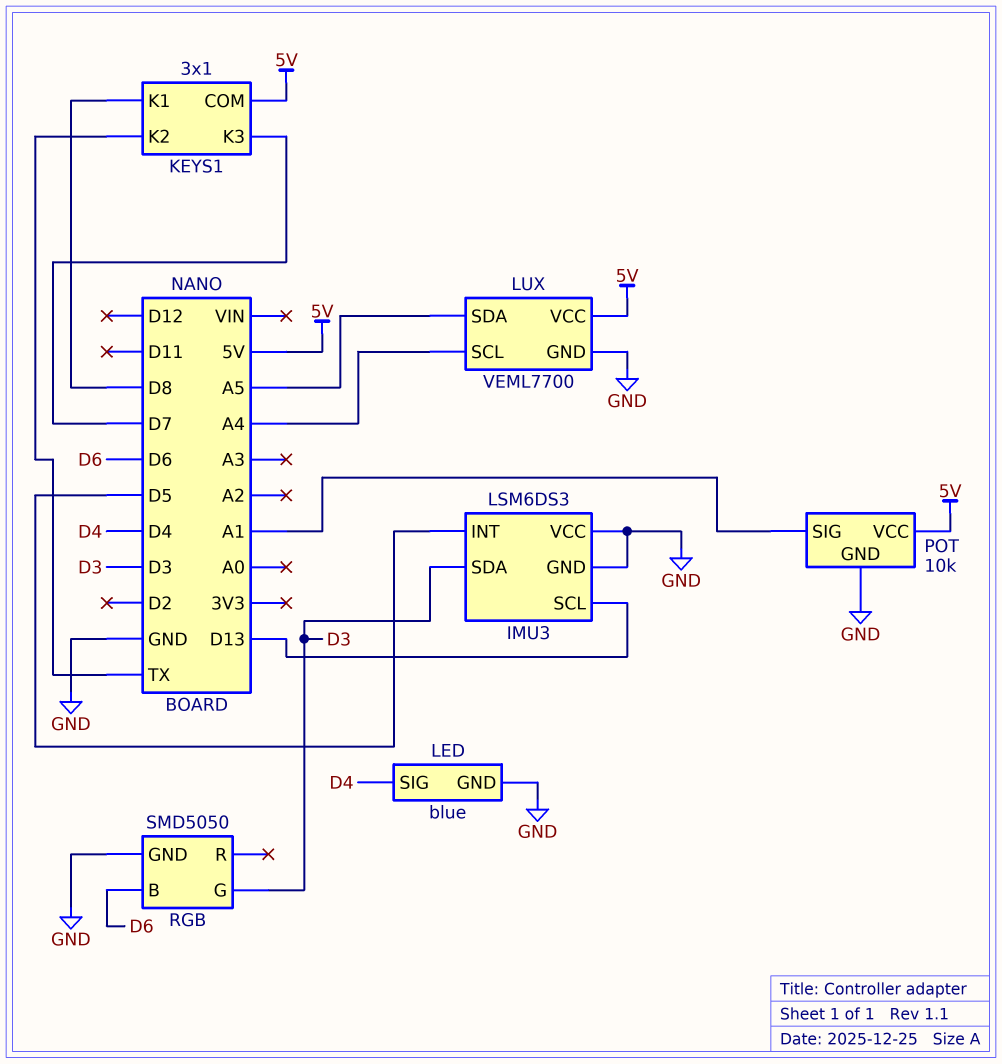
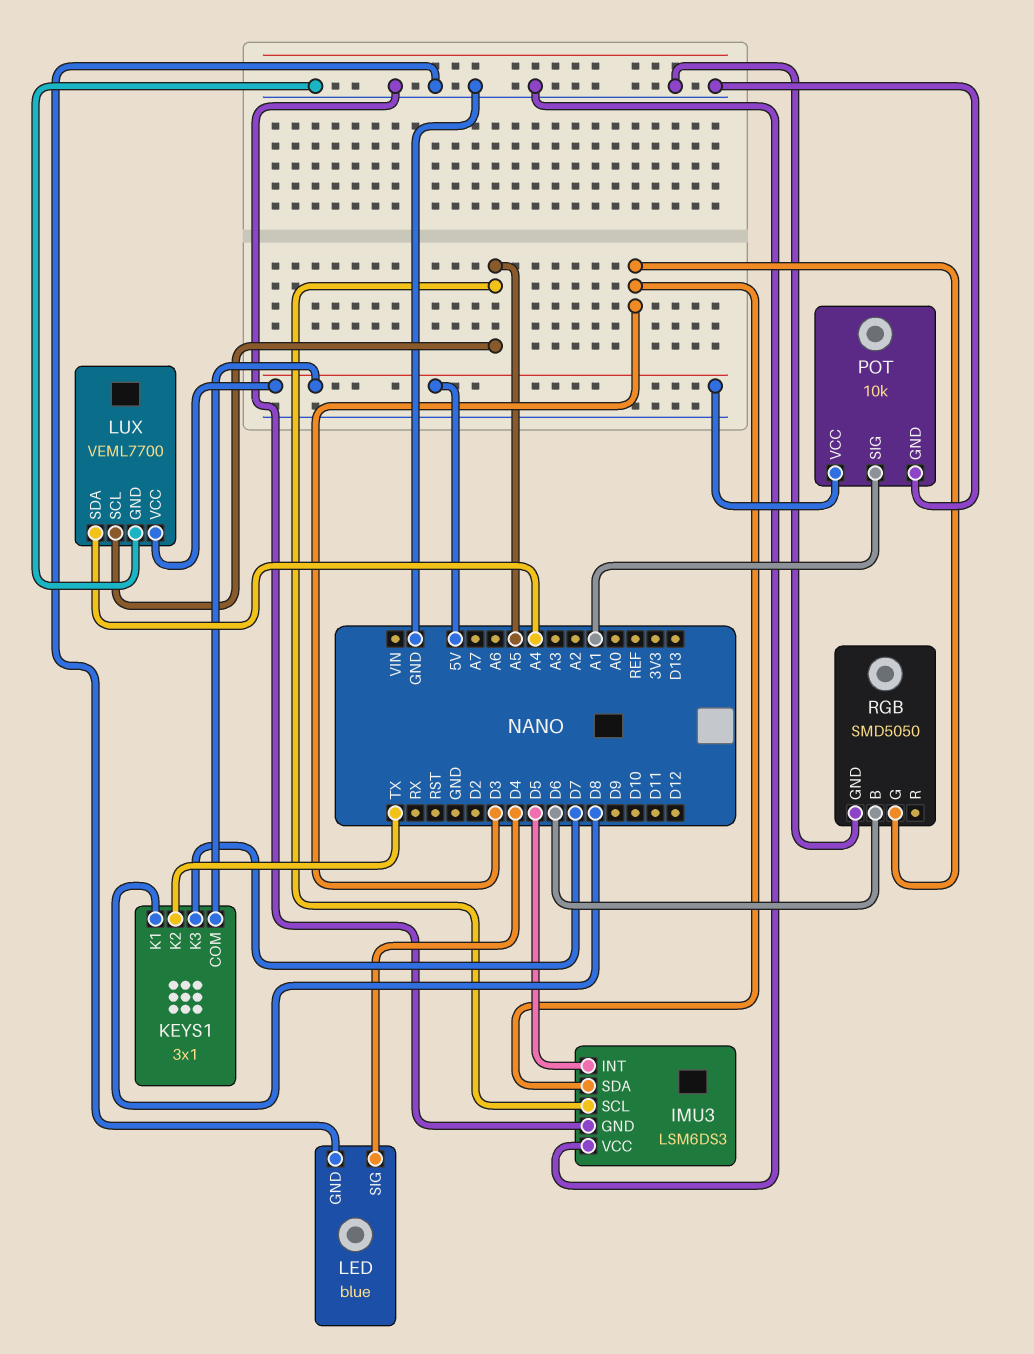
IMU3 pin SCL: D13 -> A5
LUX pin SCL: A4 -> A5
LUX pin SDA: A5 -> A4

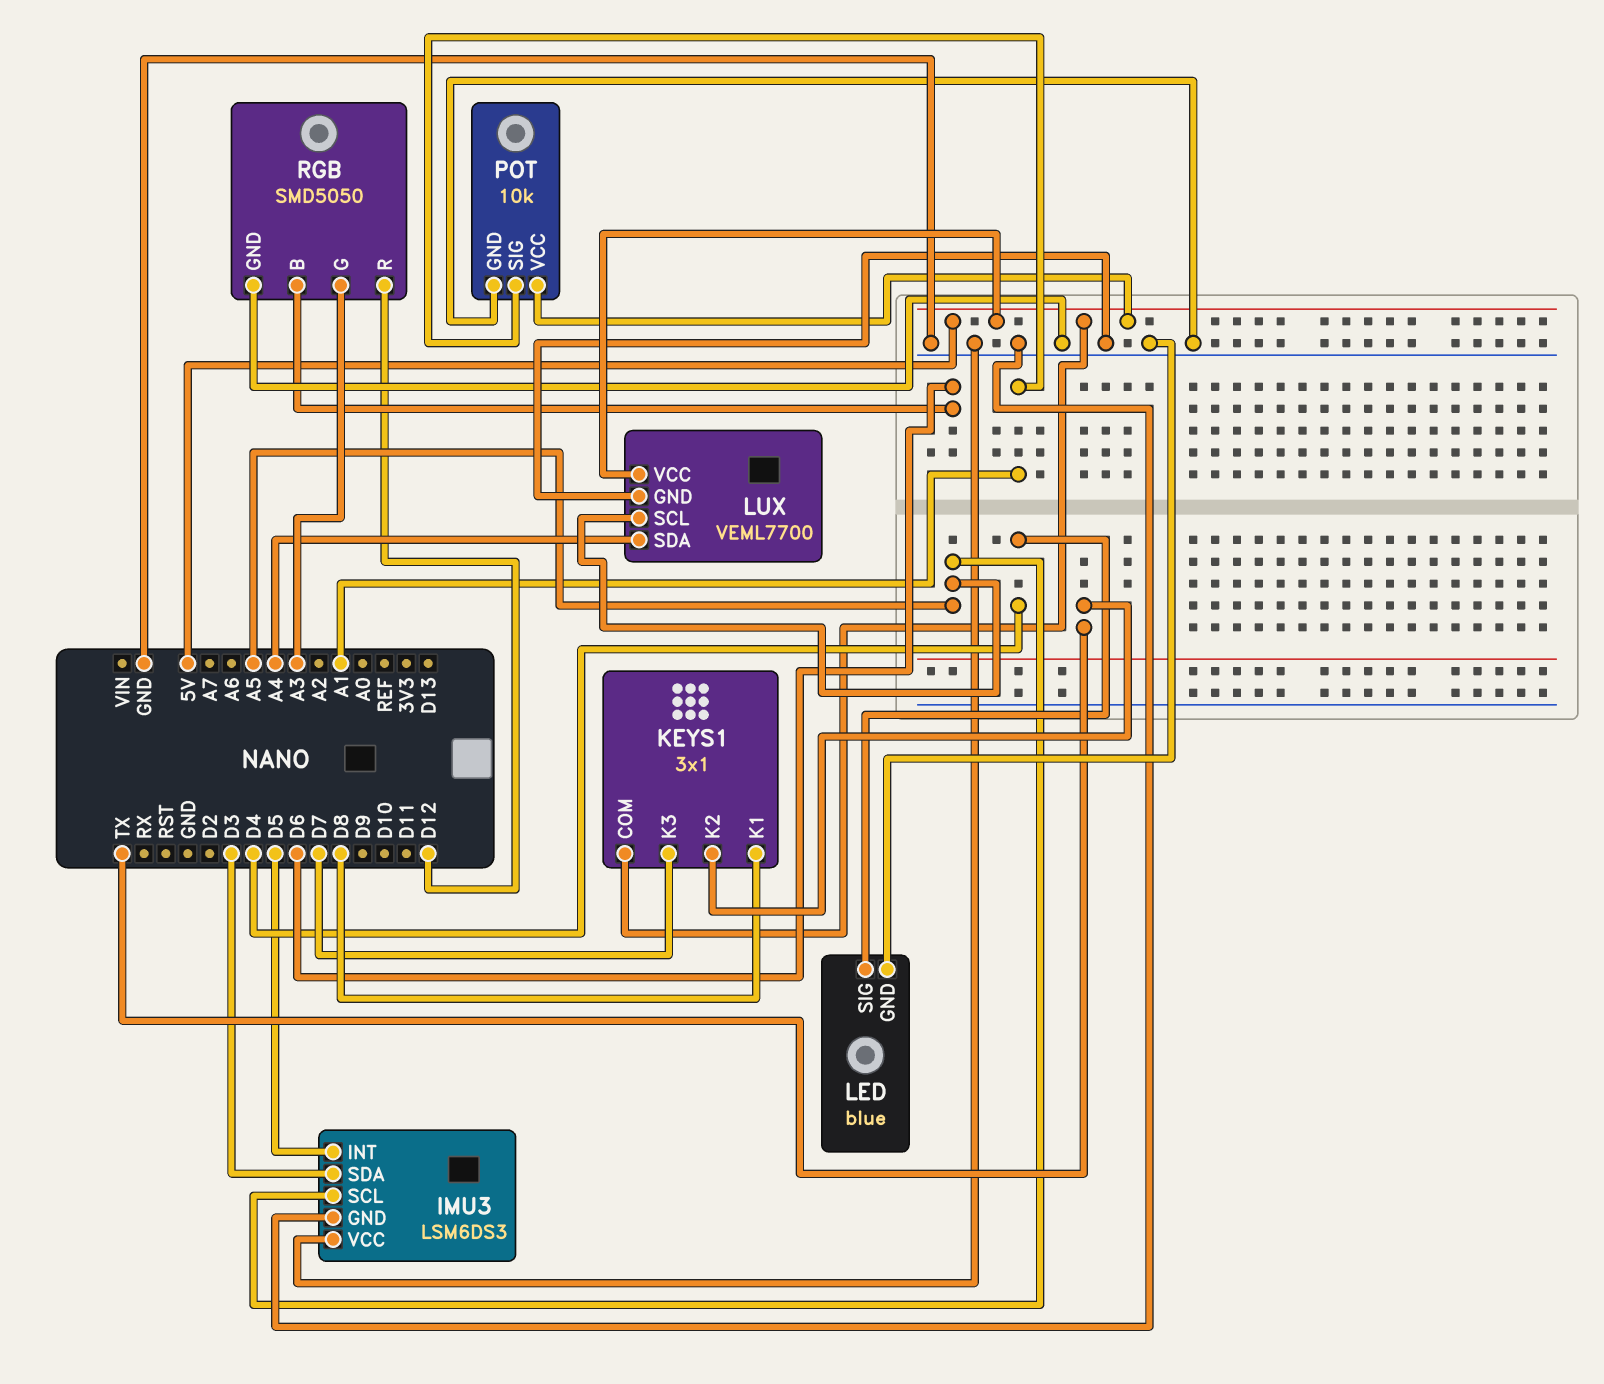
RGB pin G: D3 -> A3
RGB pin R: none -> D12

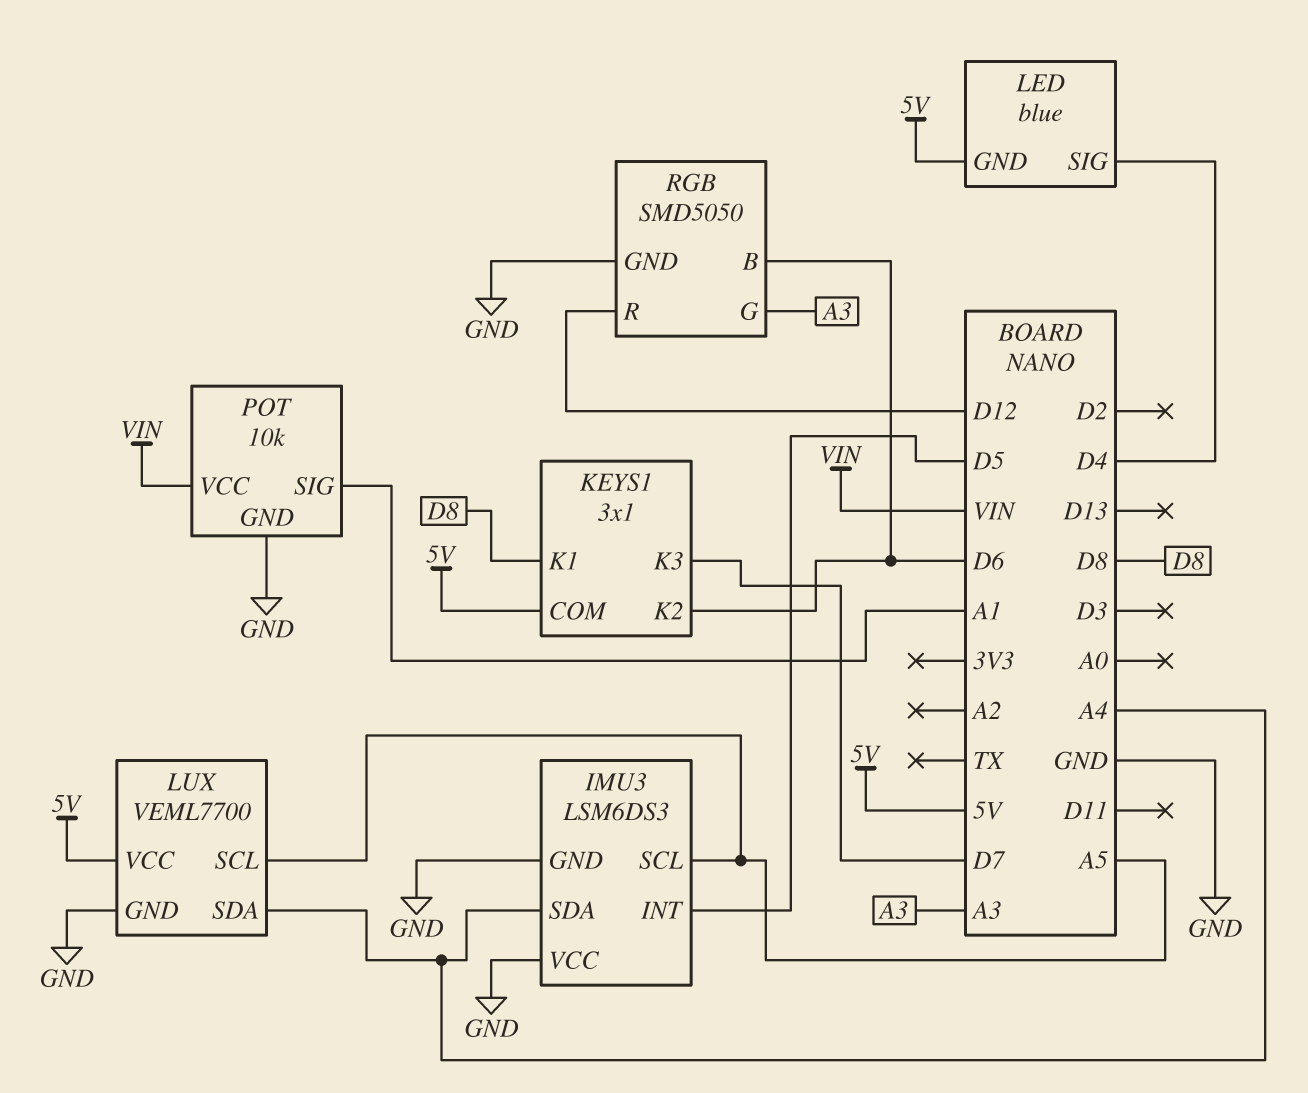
IMU3 pin SDA: D3 -> A4
KEYS1 pin K2: TX -> D6
LED pin GND: GND -> 5V
POT pin VCC: 5V -> VIN

